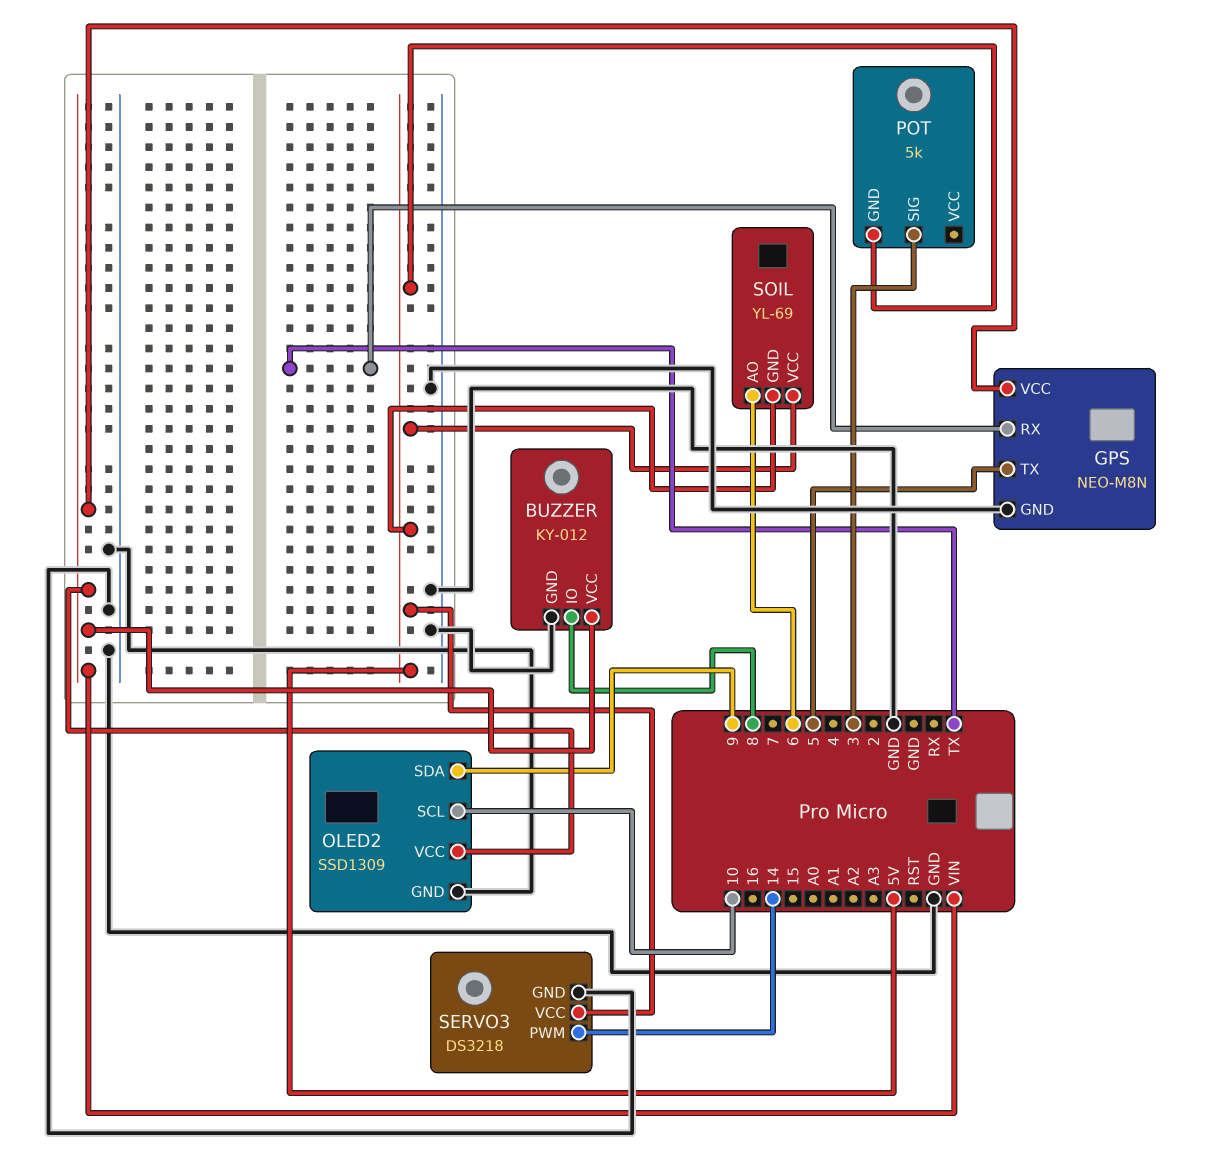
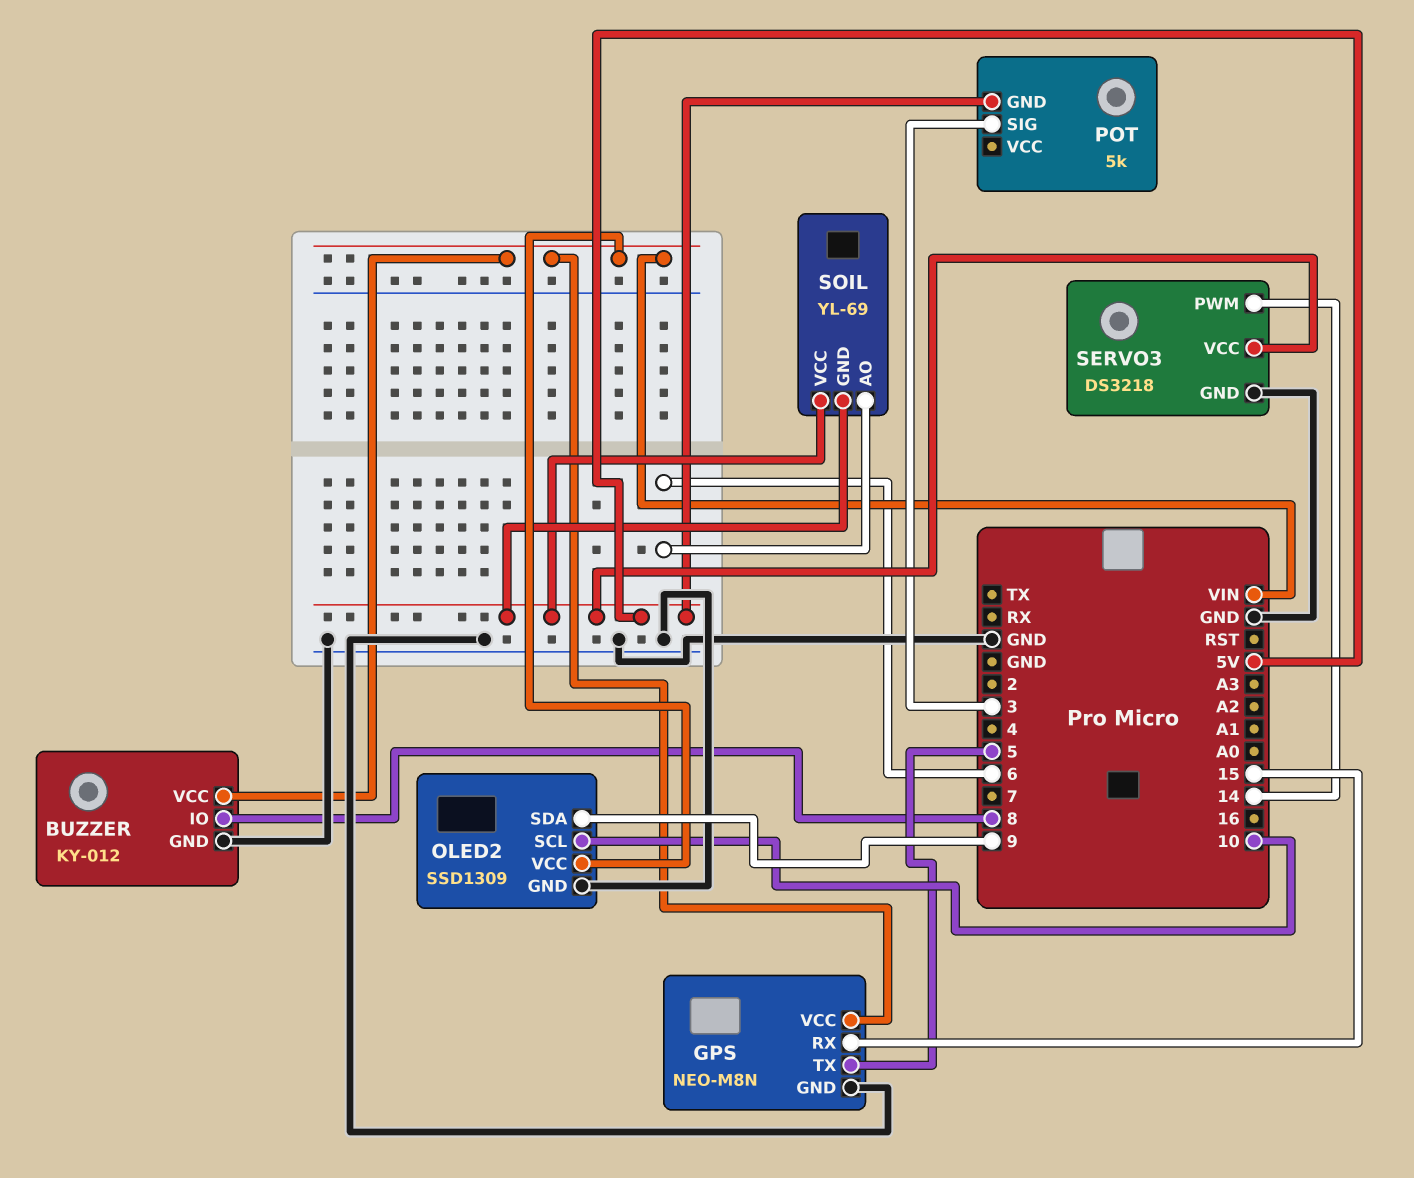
GPS pin RX: TX -> 15

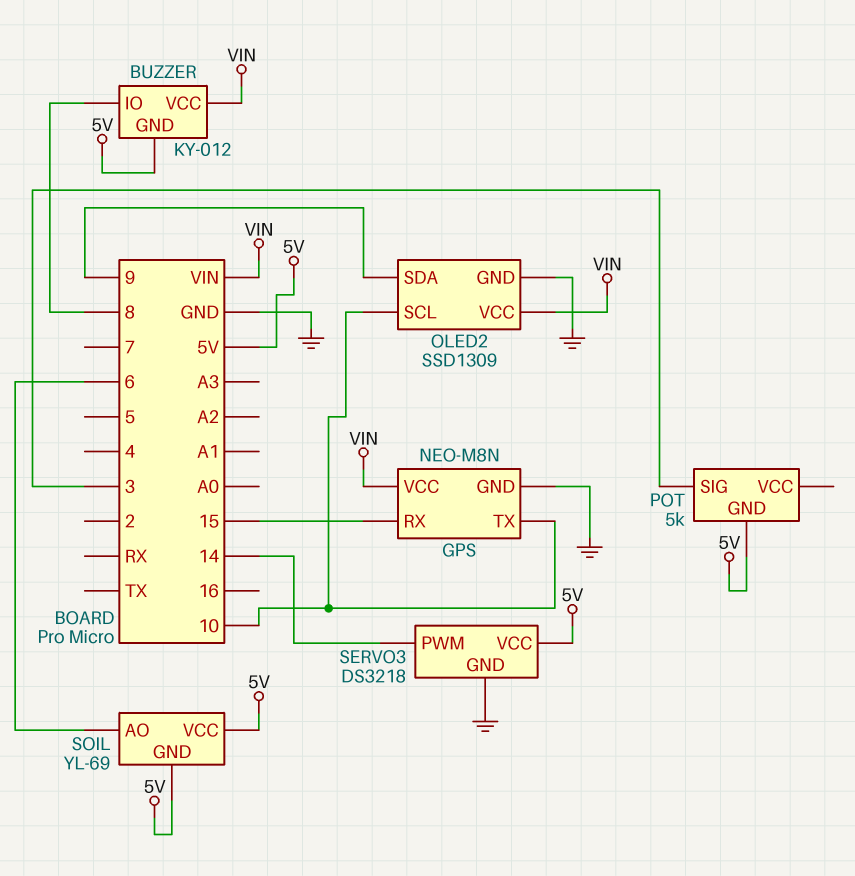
BUZZER pin GND: GND -> 5V
GPS pin TX: 5 -> 10

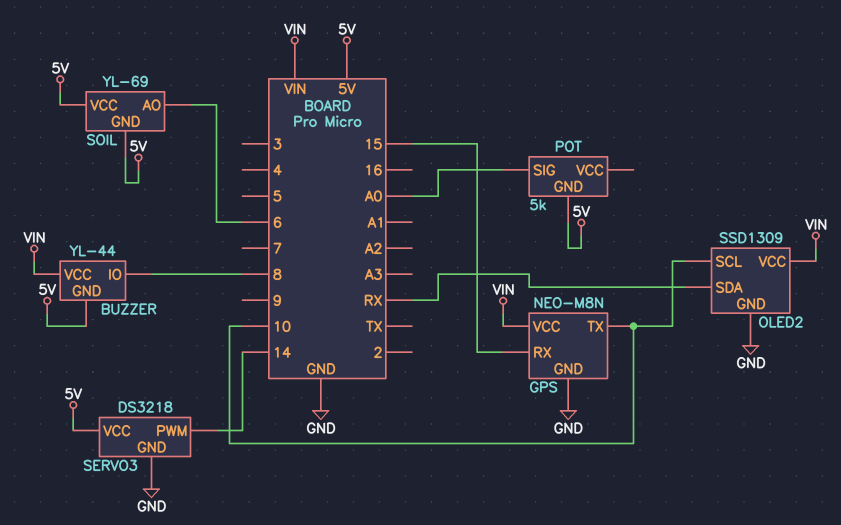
BUZZER: KY-012 -> YL-44
OLED2 pin SDA: 9 -> RX
POT pin SIG: 3 -> A0

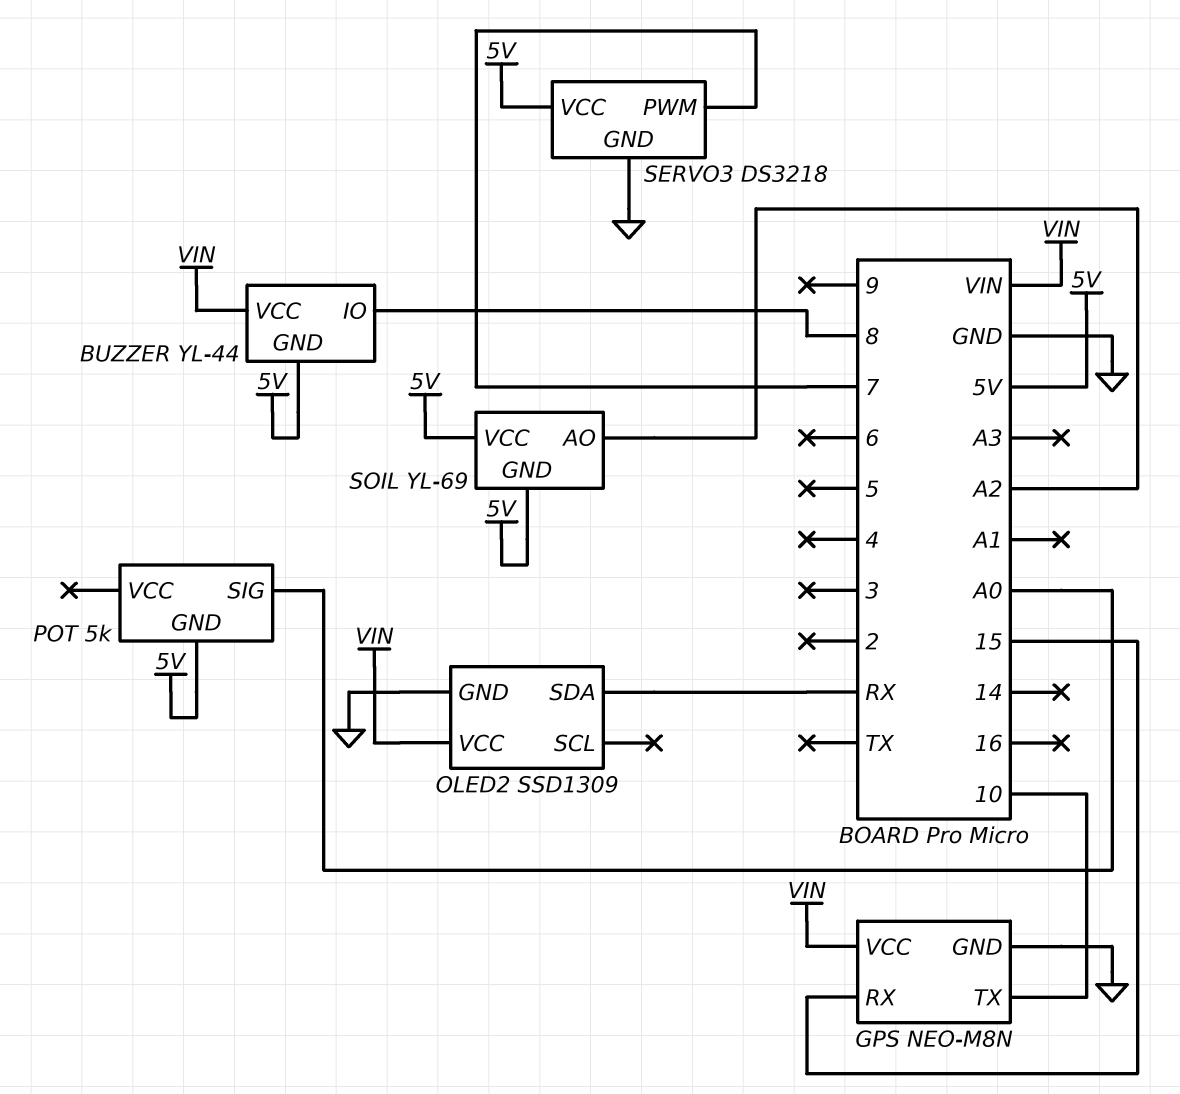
OLED2 pin SCL: 10 -> none
SERVO3 pin PWM: 14 -> 7
SOIL pin AO: 6 -> A2

